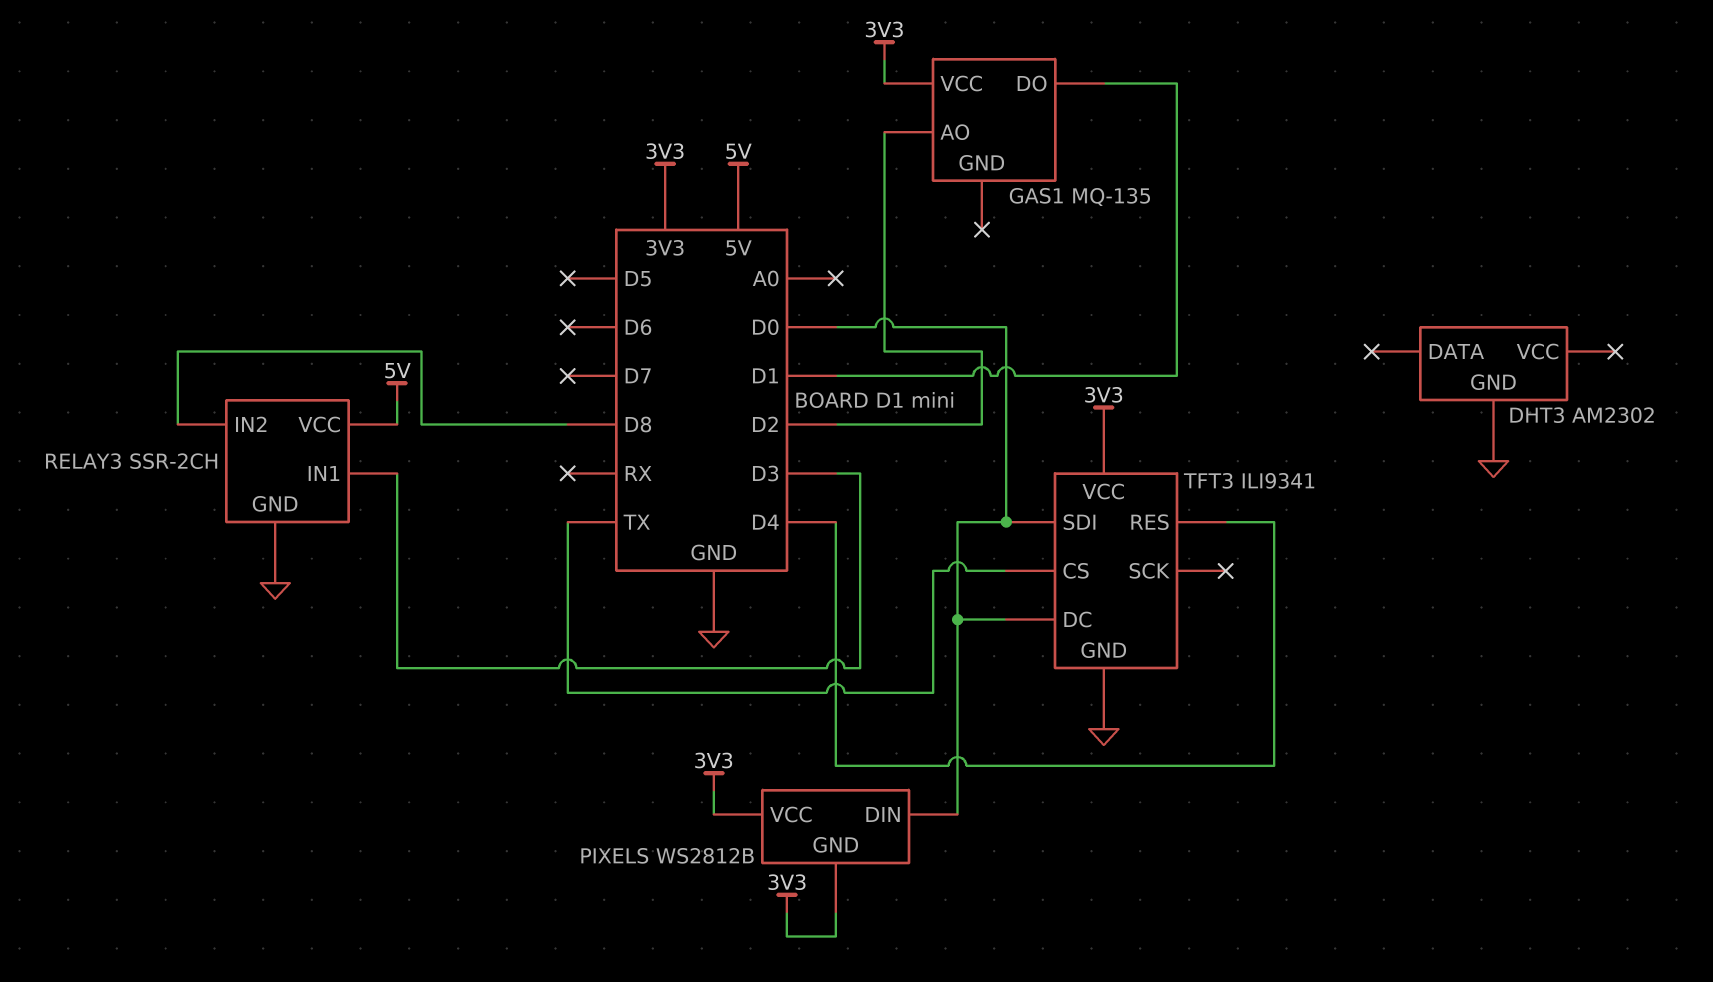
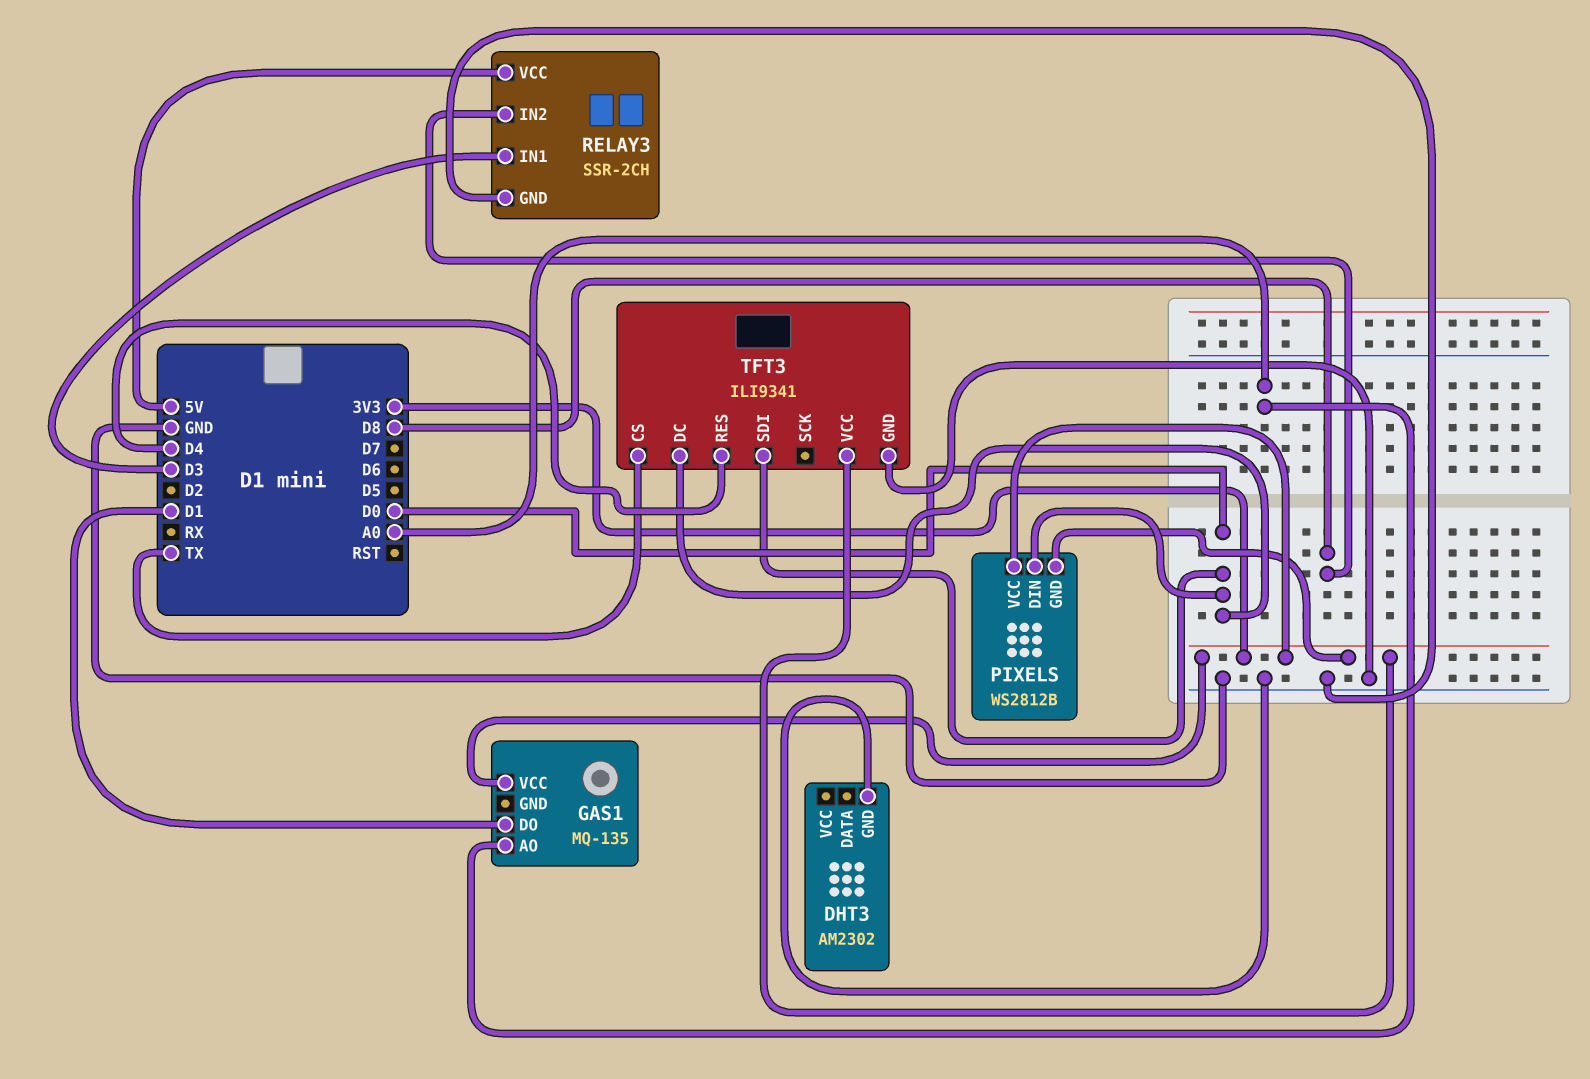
GAS1 pin AO: D2 -> A0

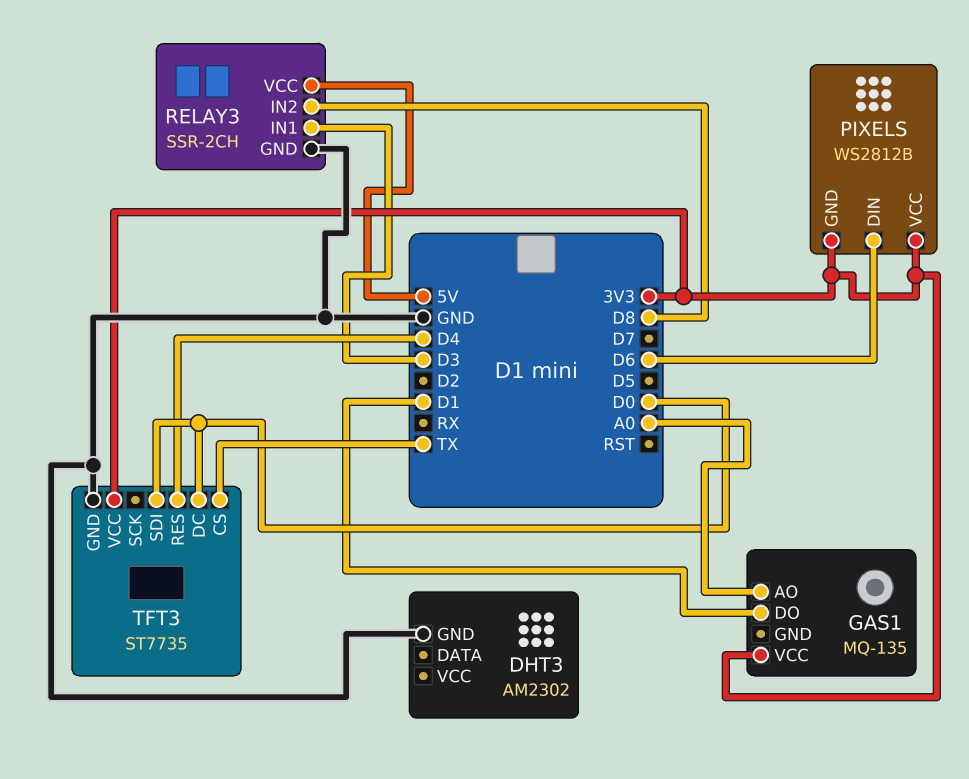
PIXELS pin DIN: D0 -> D6
TFT3: ILI9341 -> ST7735

